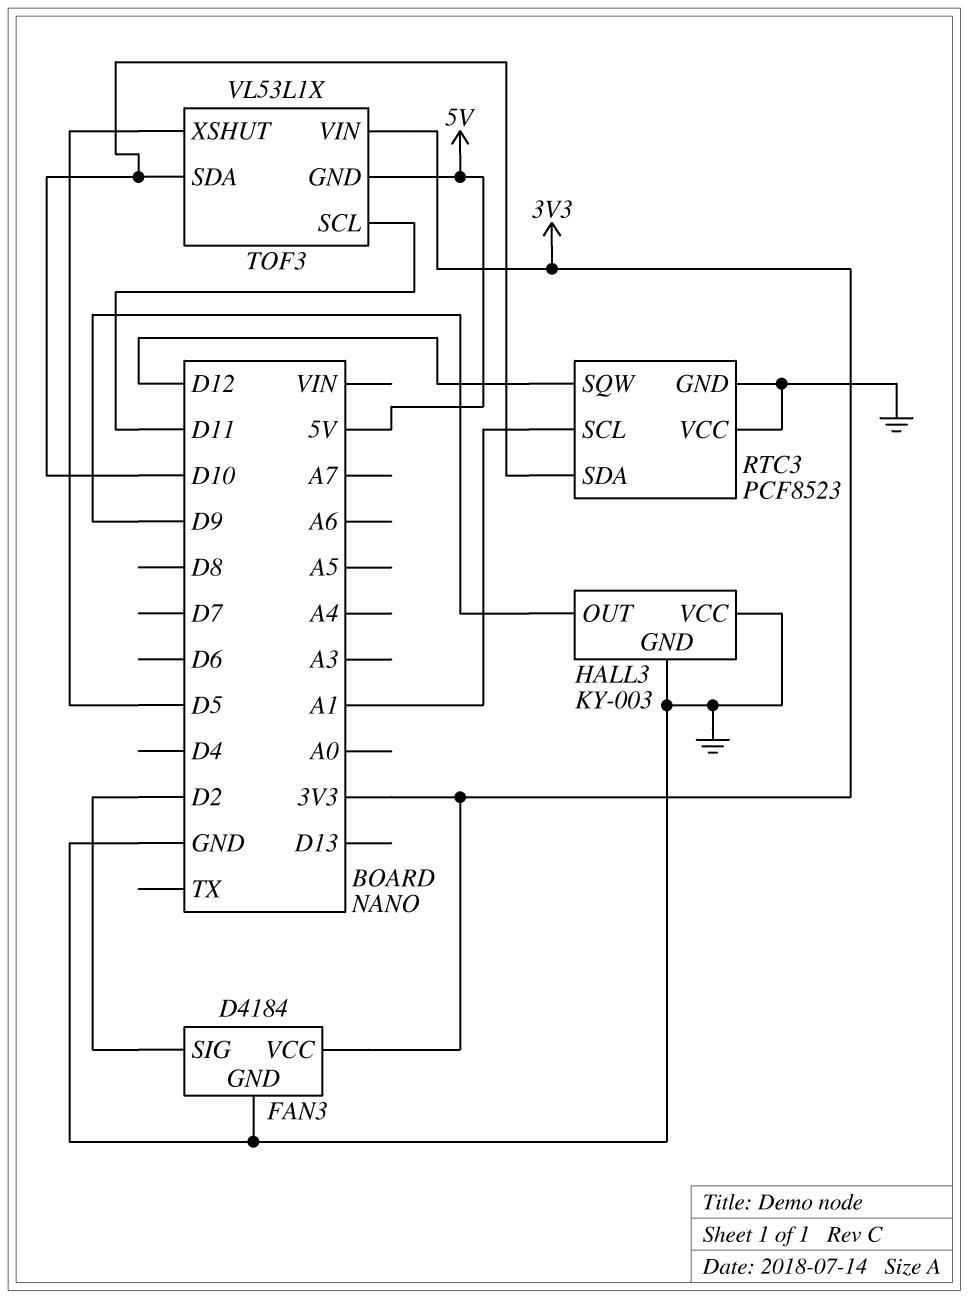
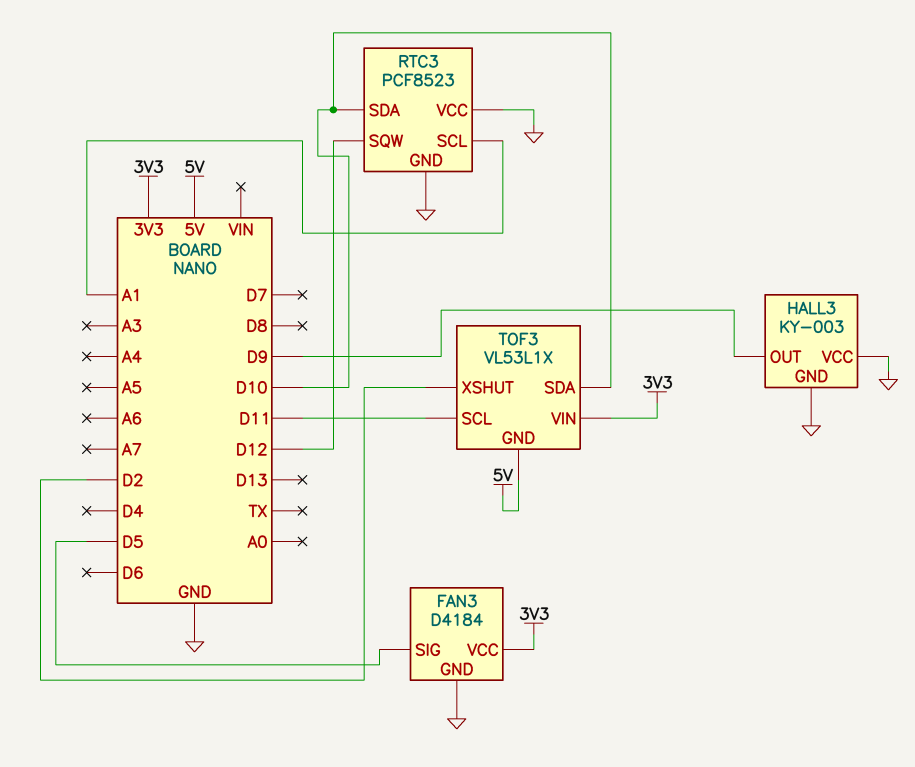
FAN3 pin SIG: D2 -> D5
TOF3 pin XSHUT: D5 -> D2

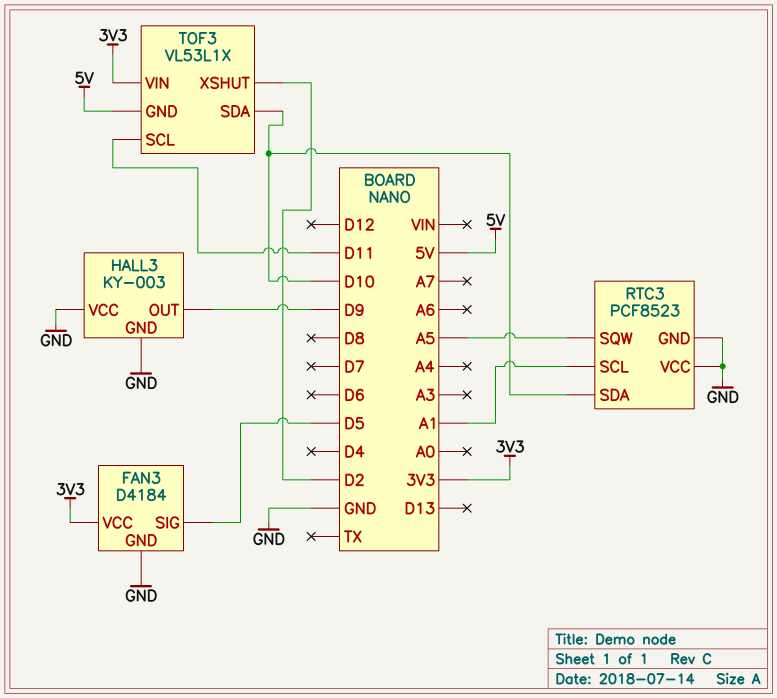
RTC3 pin SQW: D12 -> A5

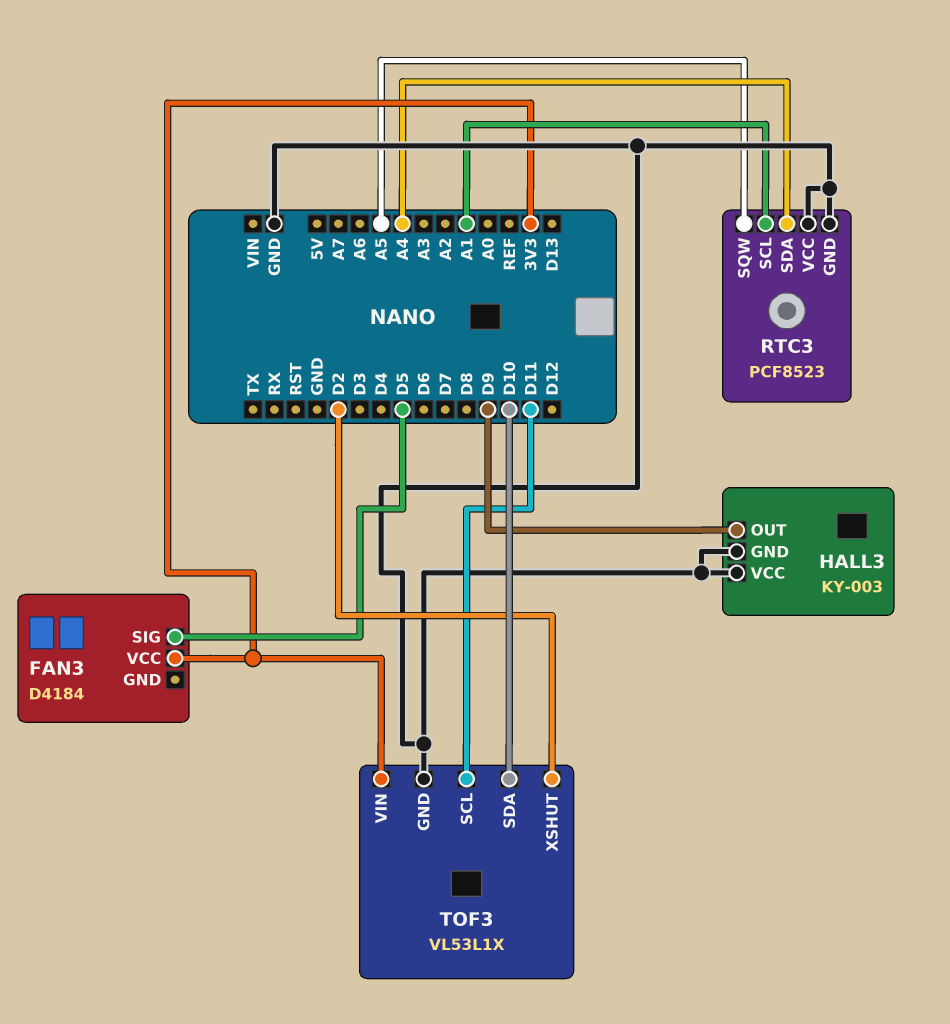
FAN3 pin GND: GND -> none
RTC3 pin SDA: D10 -> A4
TOF3 pin GND: 5V -> GND

